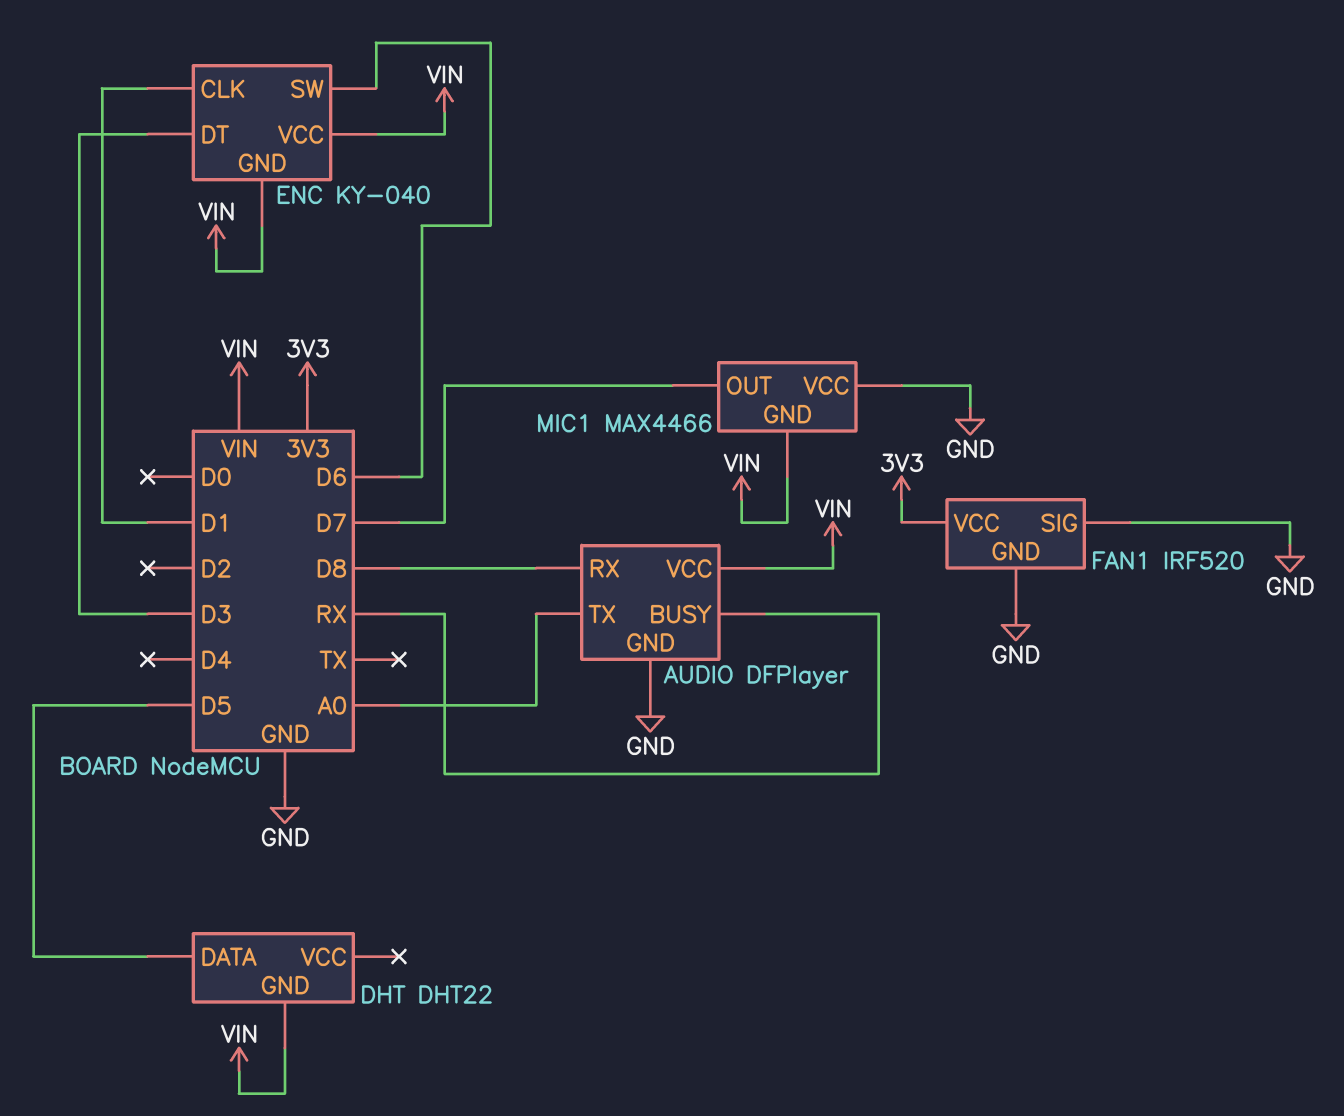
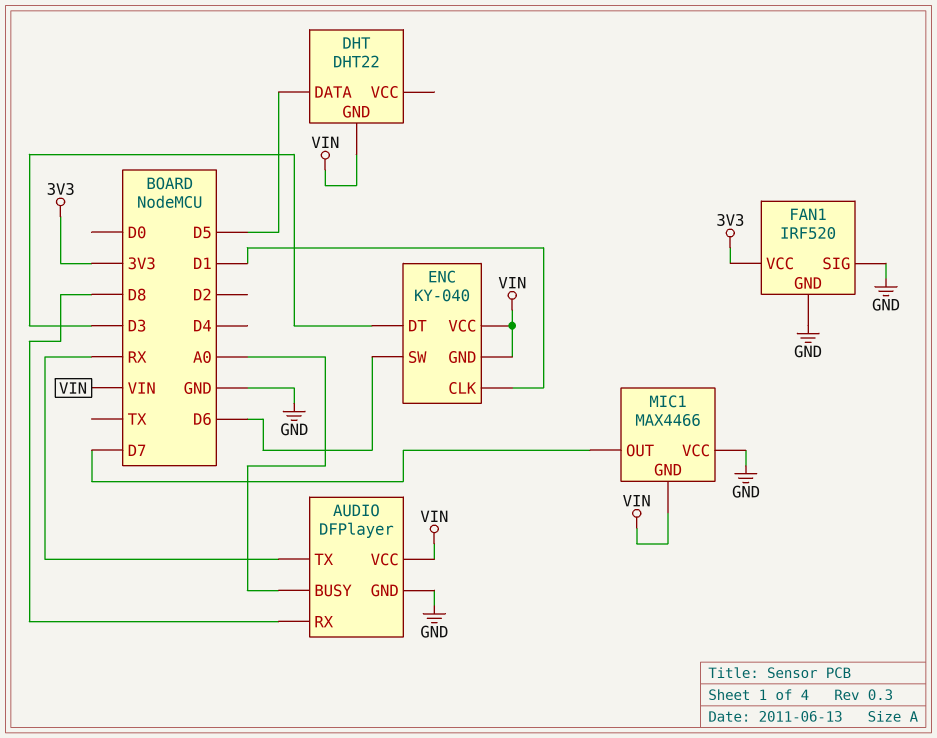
AUDIO pin BUSY: RX -> A0
AUDIO pin TX: A0 -> RX

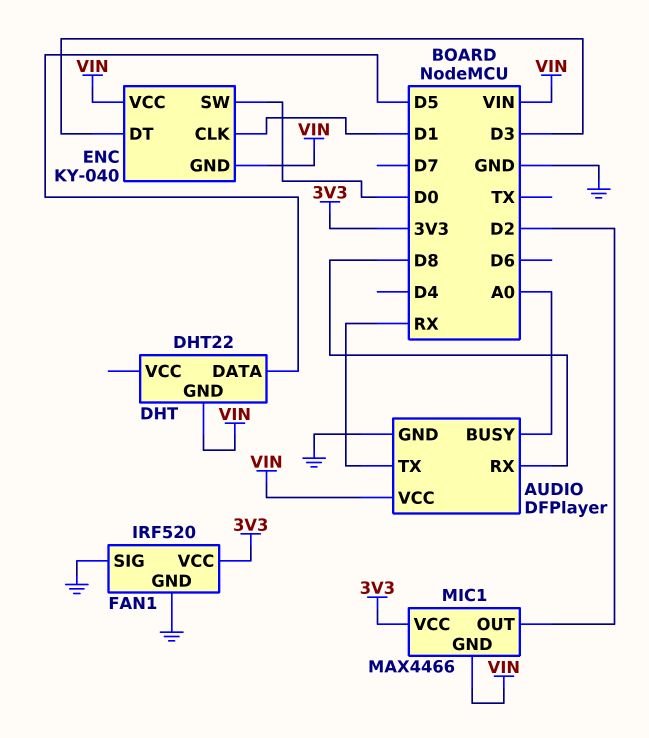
ENC pin SW: D6 -> D0
MIC1 pin OUT: D7 -> D2
MIC1 pin VCC: GND -> 3V3

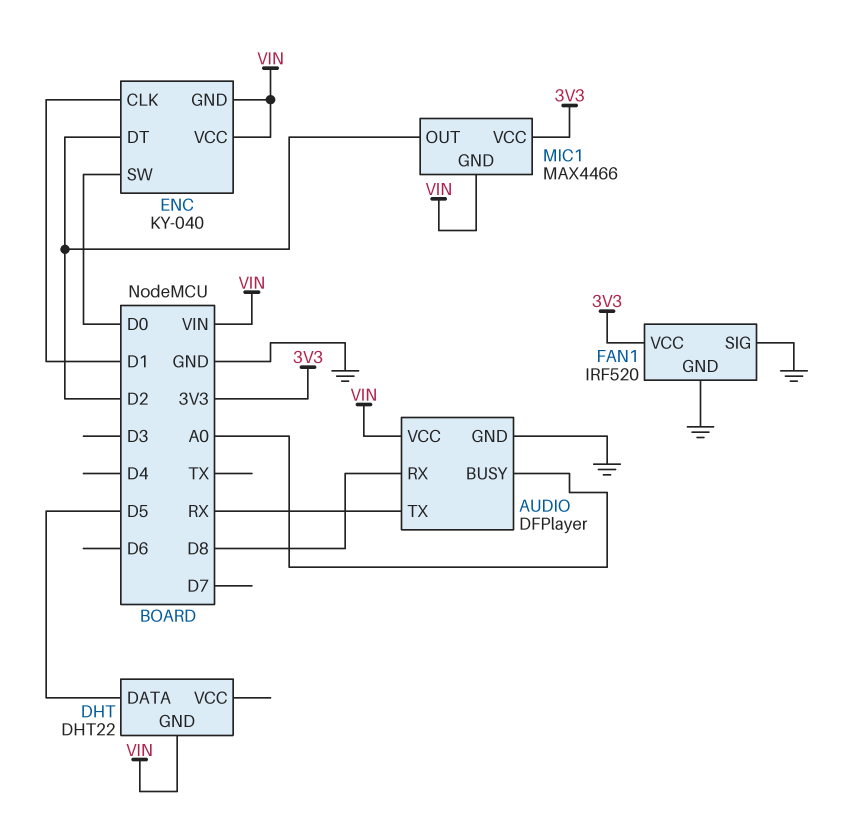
ENC pin DT: D3 -> D2

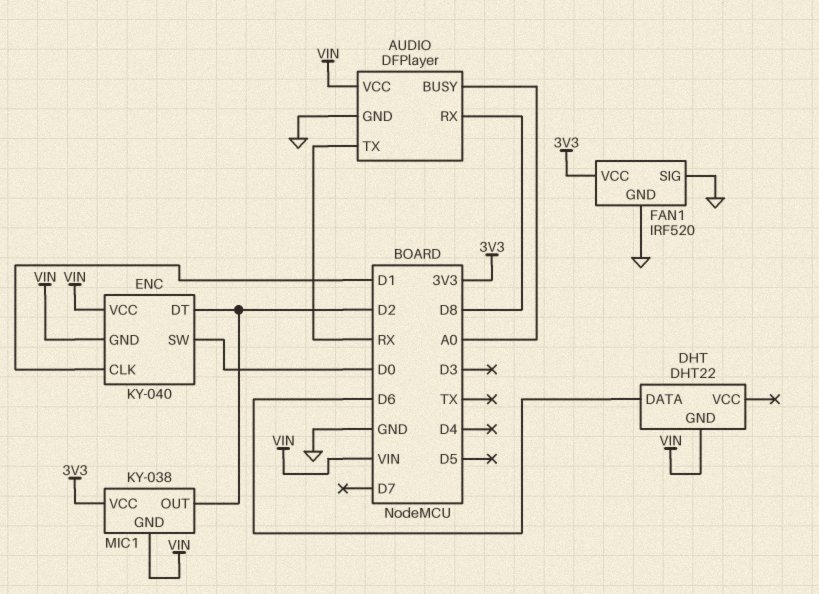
DHT pin DATA: D5 -> D6
MIC1: MAX4466 -> KY-038

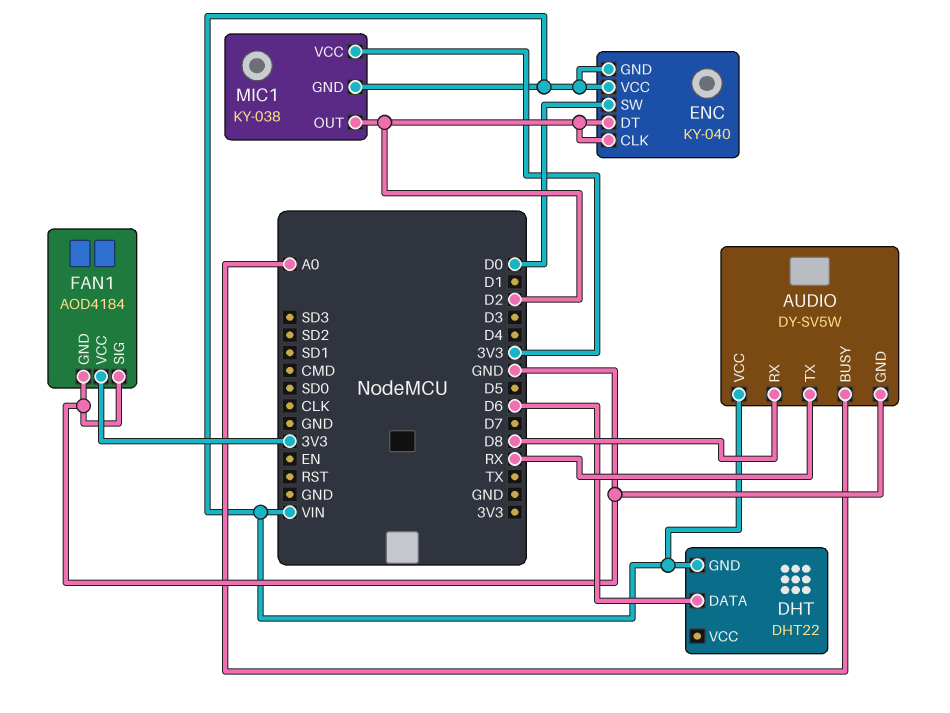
AUDIO: DFPlayer -> DY-SV5W
ENC pin CLK: D1 -> D2
FAN1: IRF520 -> AOD4184

